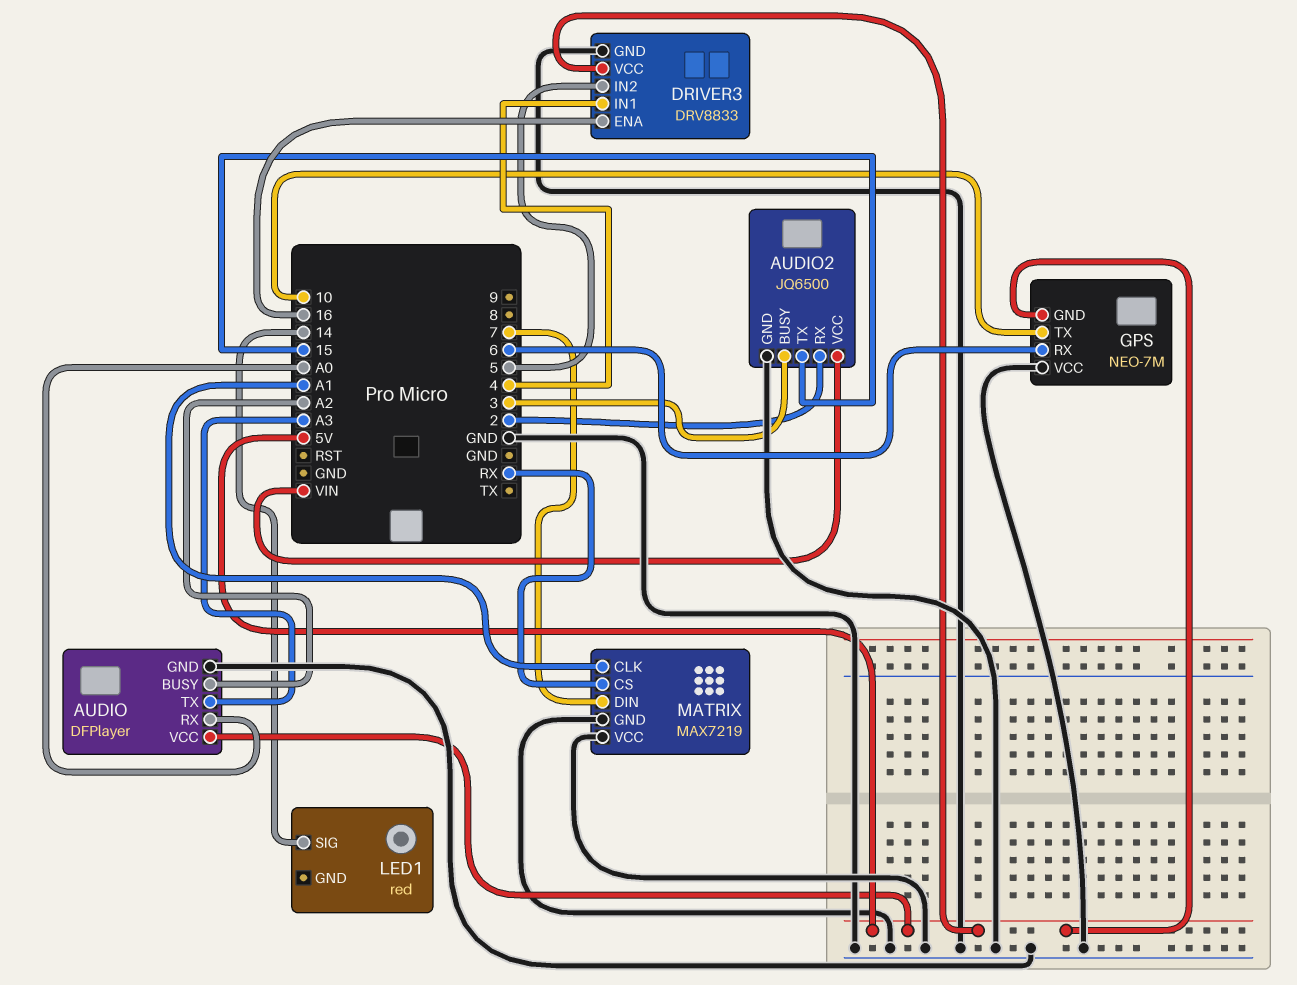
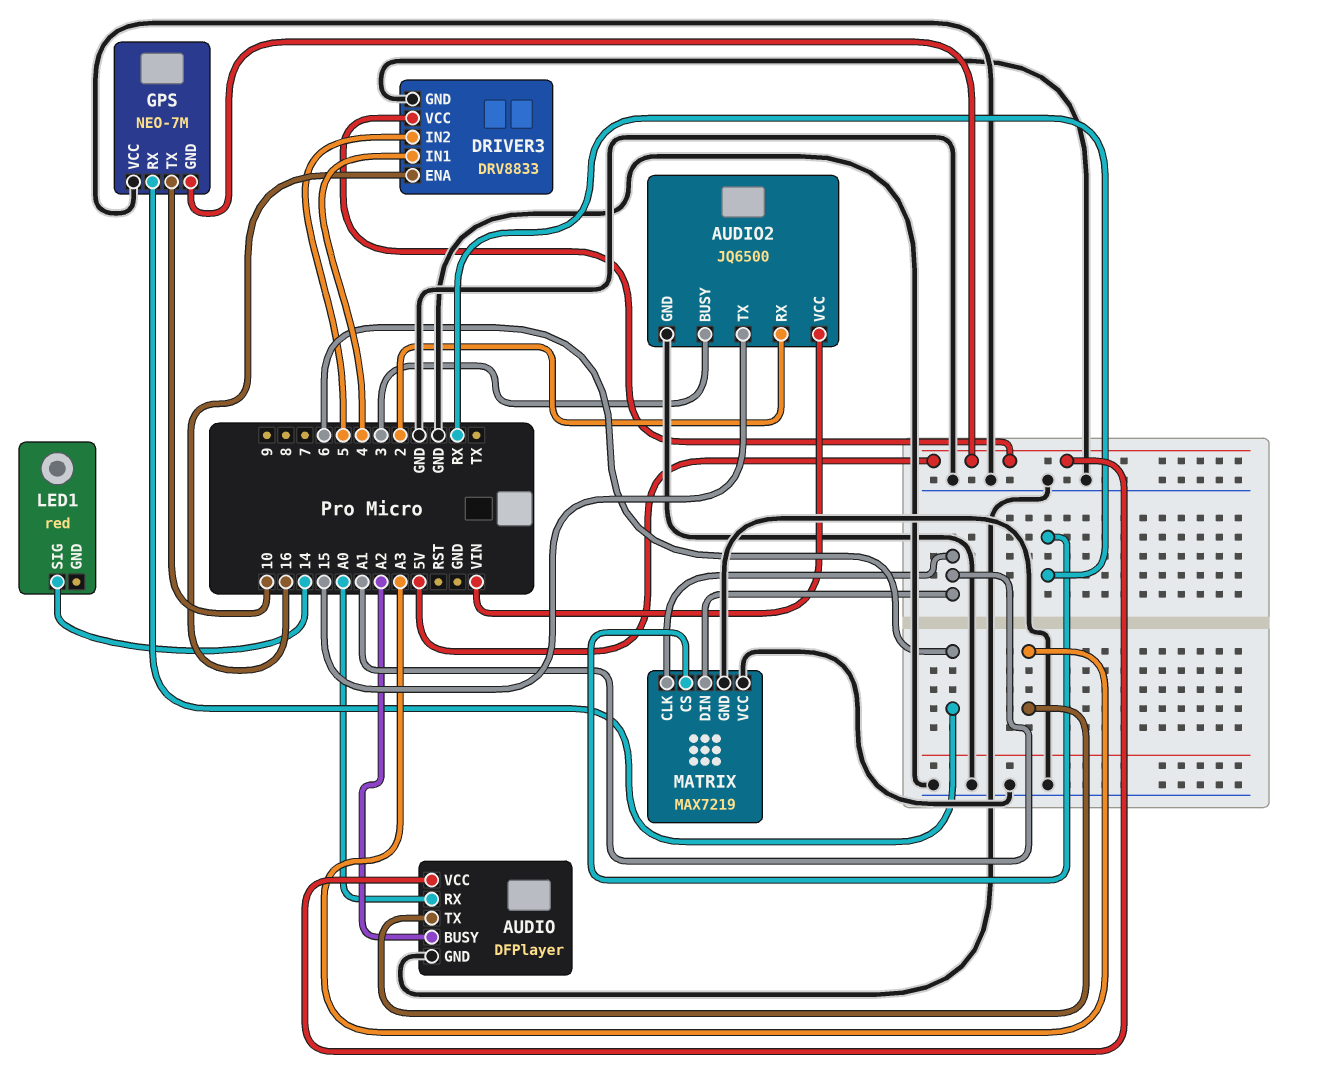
MATRIX pin DIN: 7 -> A1

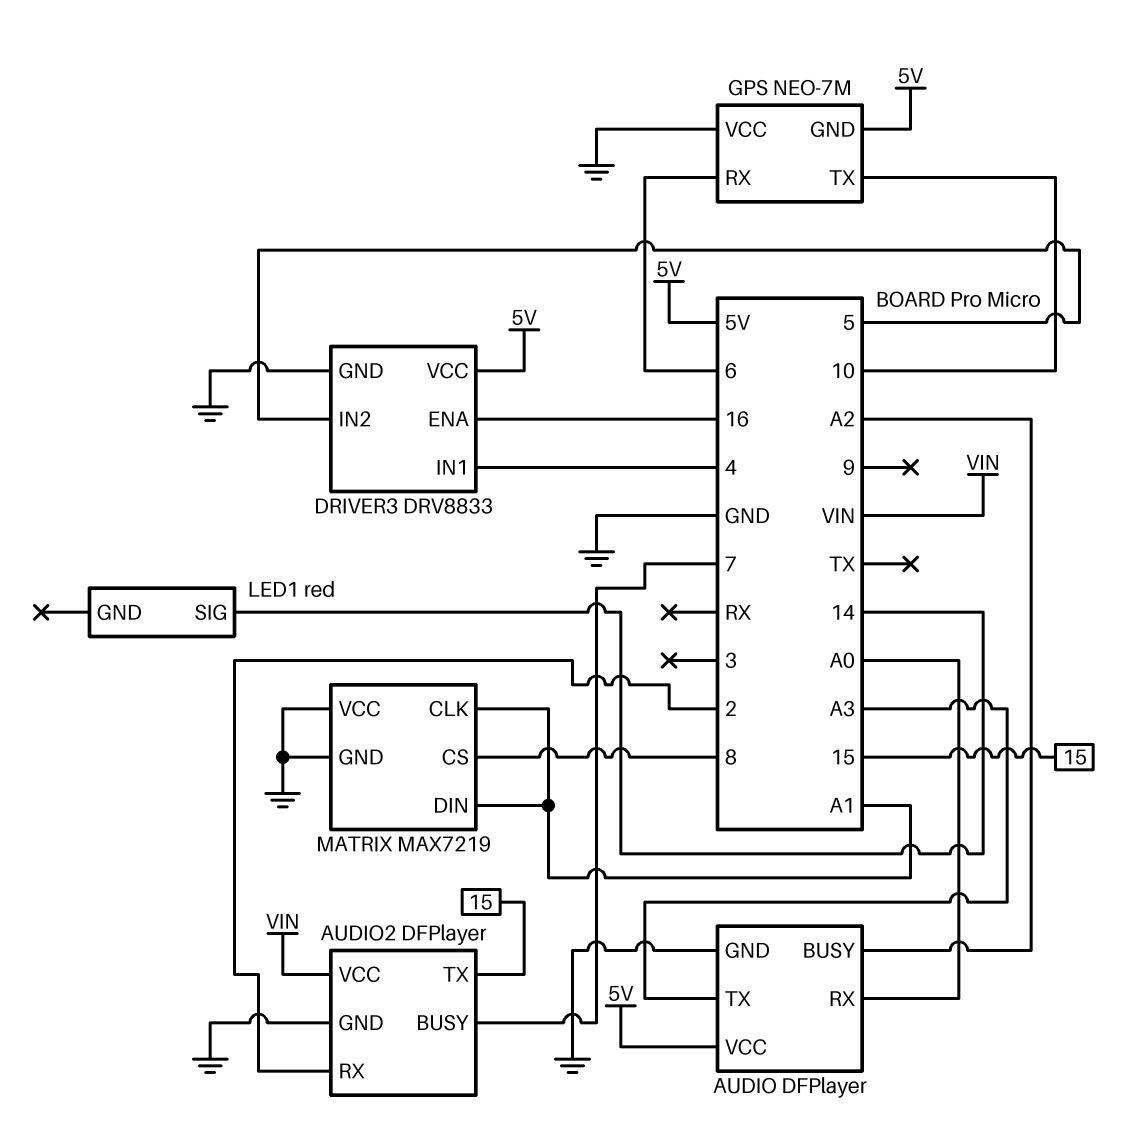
AUDIO2: JQ6500 -> DFPlayer
AUDIO2 pin BUSY: 3 -> 7
MATRIX pin CS: RX -> 8

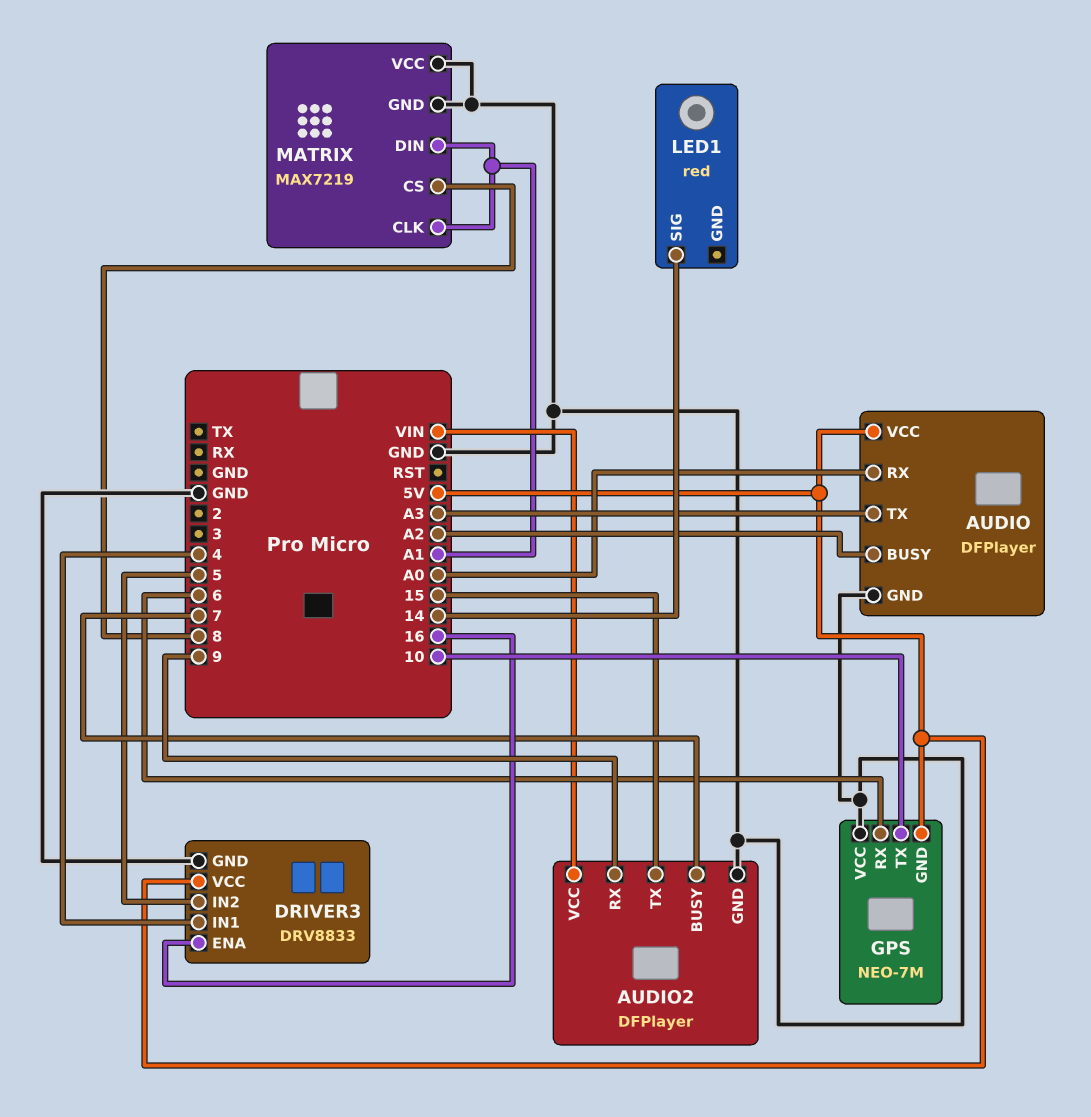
AUDIO2 pin RX: 2 -> 9

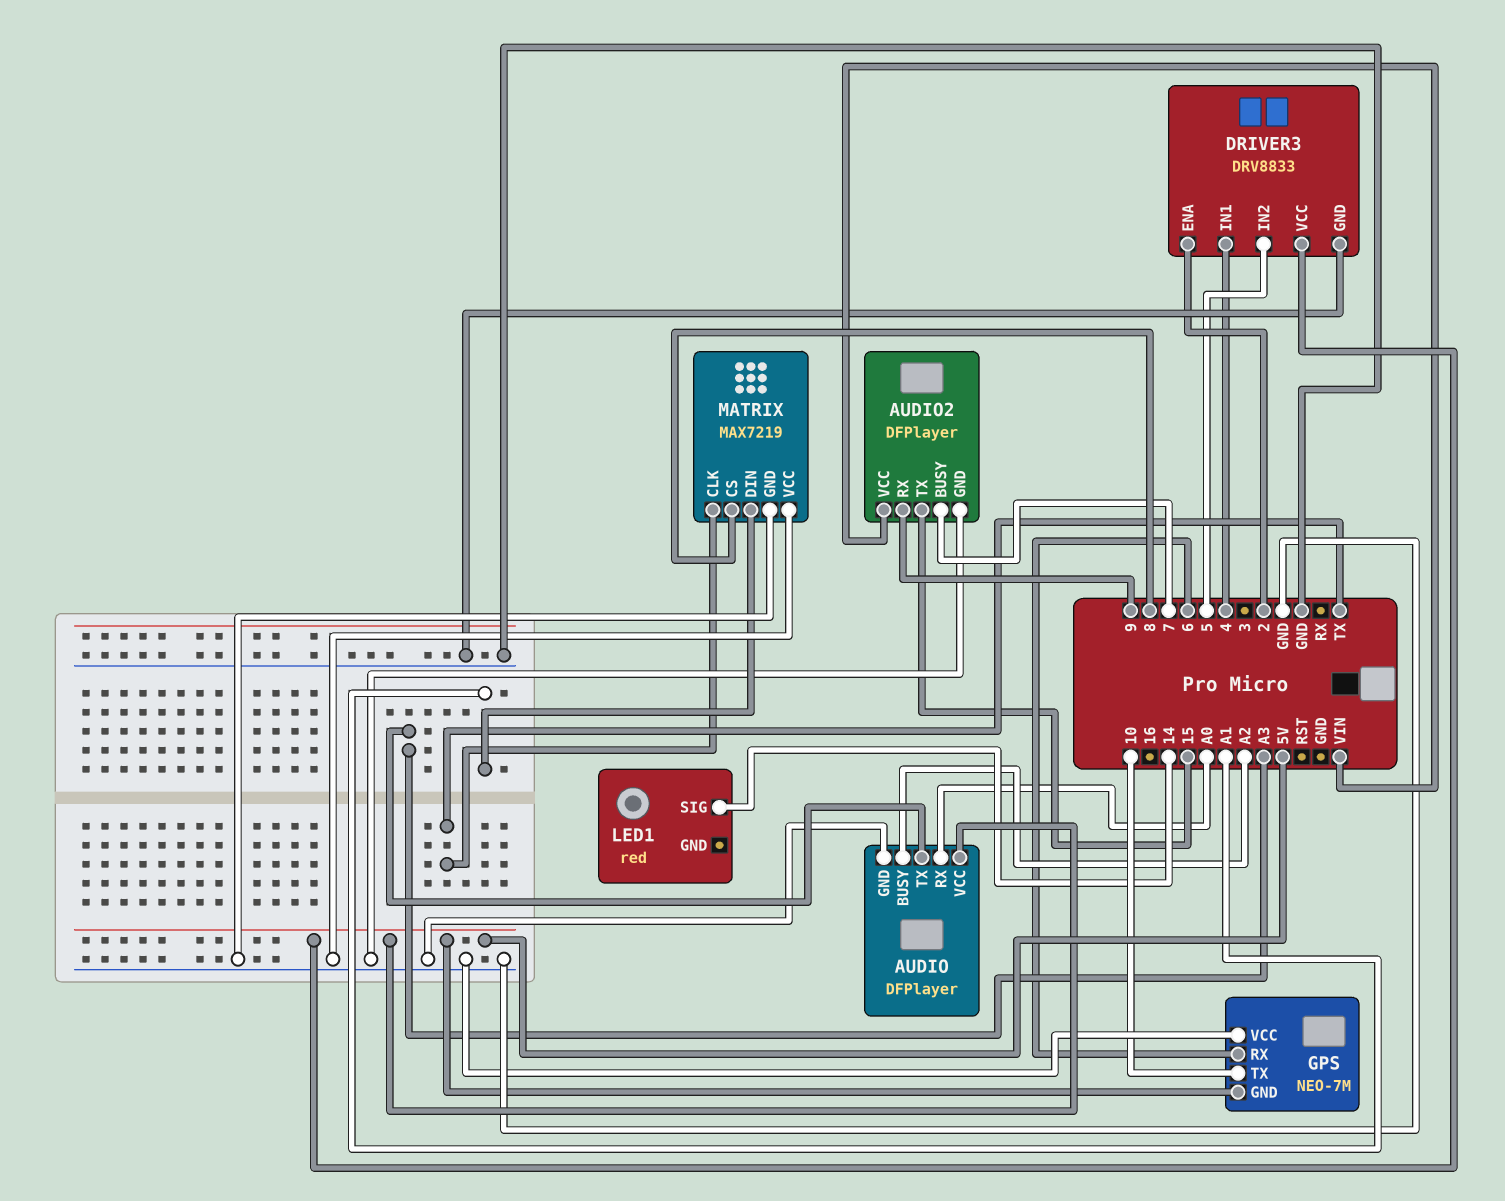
DRIVER3 pin ENA: 16 -> 2
MATRIX pin CLK: A1 -> TX

